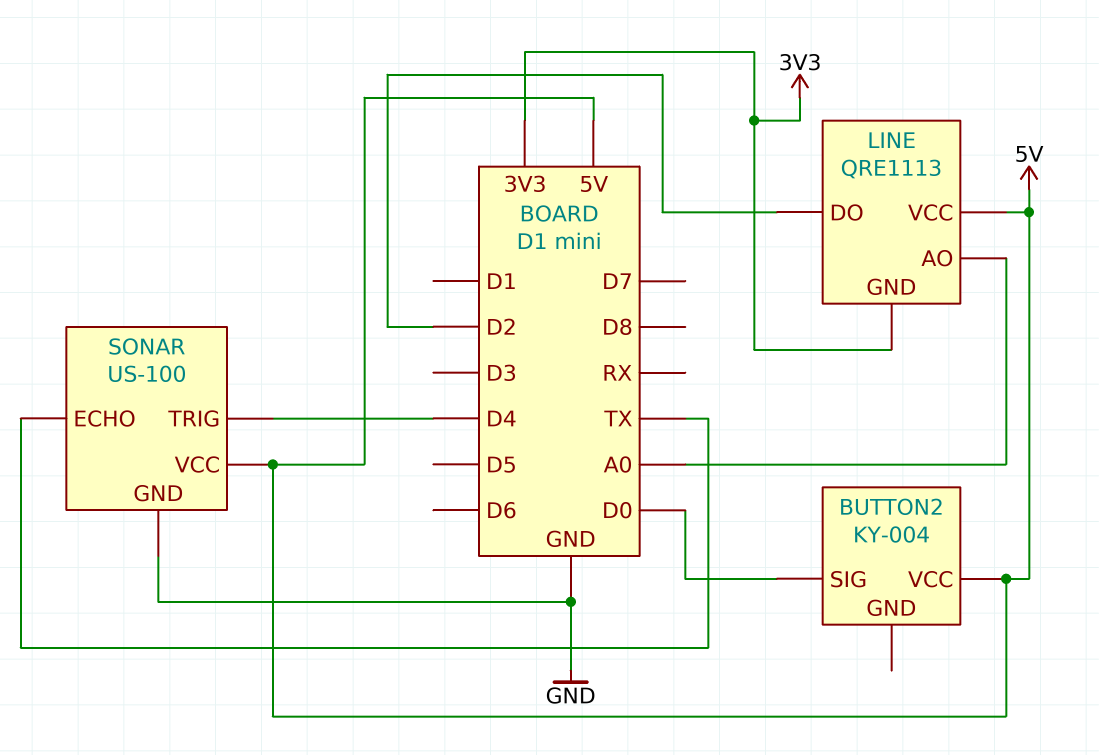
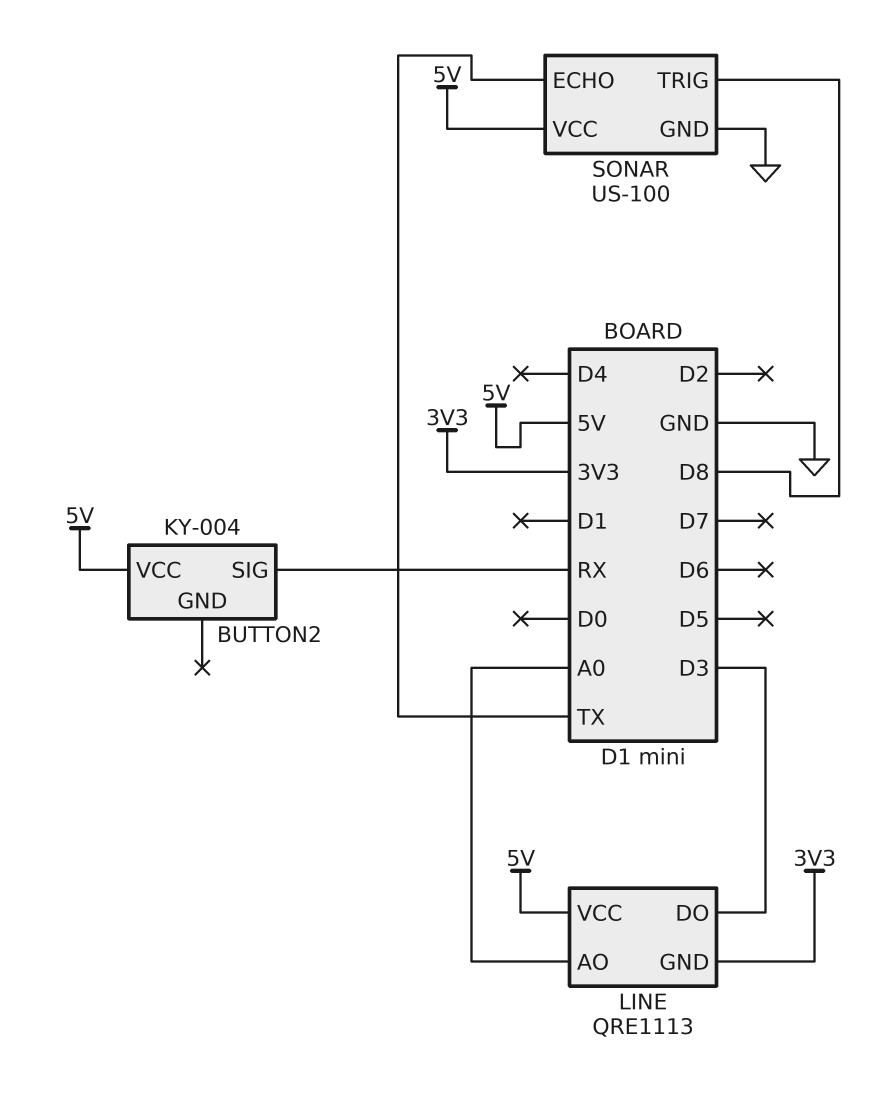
BUTTON2 pin SIG: D0 -> RX
LINE pin DO: D2 -> D3
SONAR pin TRIG: D4 -> D8

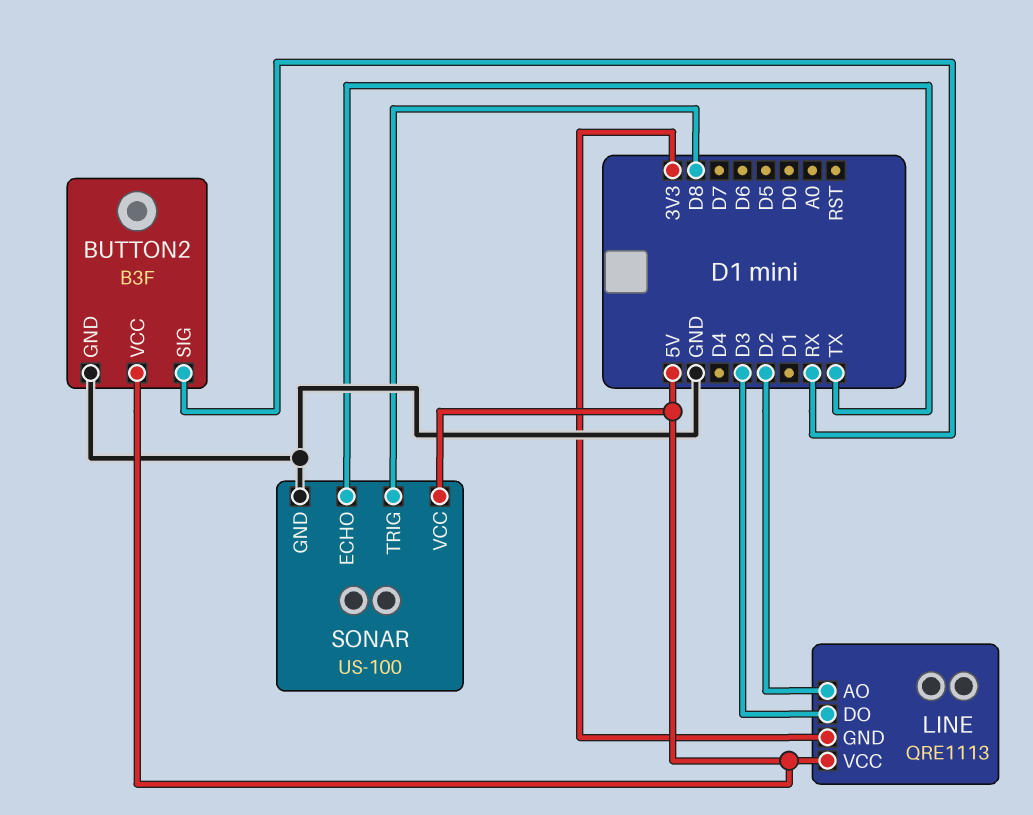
BUTTON2: KY-004 -> B3F
BUTTON2 pin GND: none -> GND
LINE pin AO: A0 -> D2

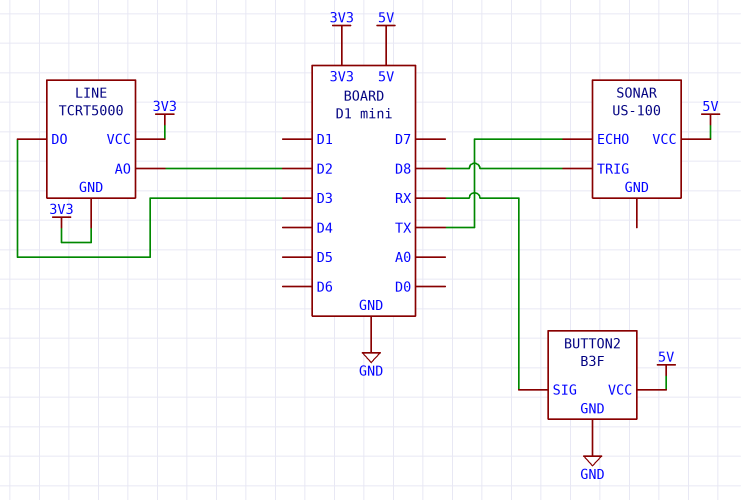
LINE: QRE1113 -> TCRT5000
LINE pin VCC: 5V -> 3V3
SONAR pin GND: GND -> none

